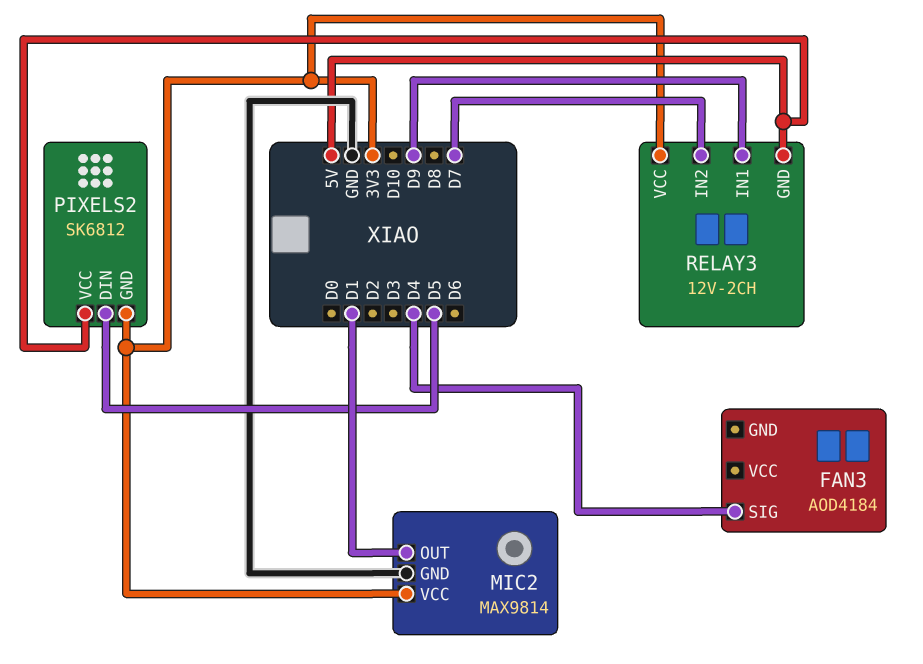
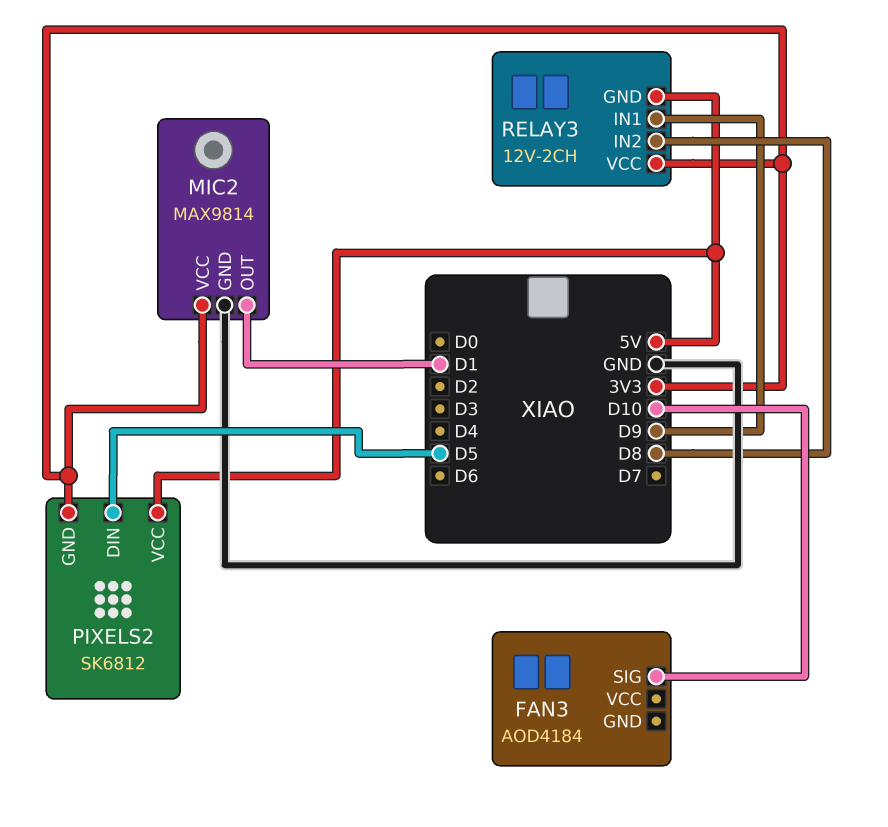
FAN3 pin SIG: D4 -> D10
RELAY3 pin IN2: D7 -> D8

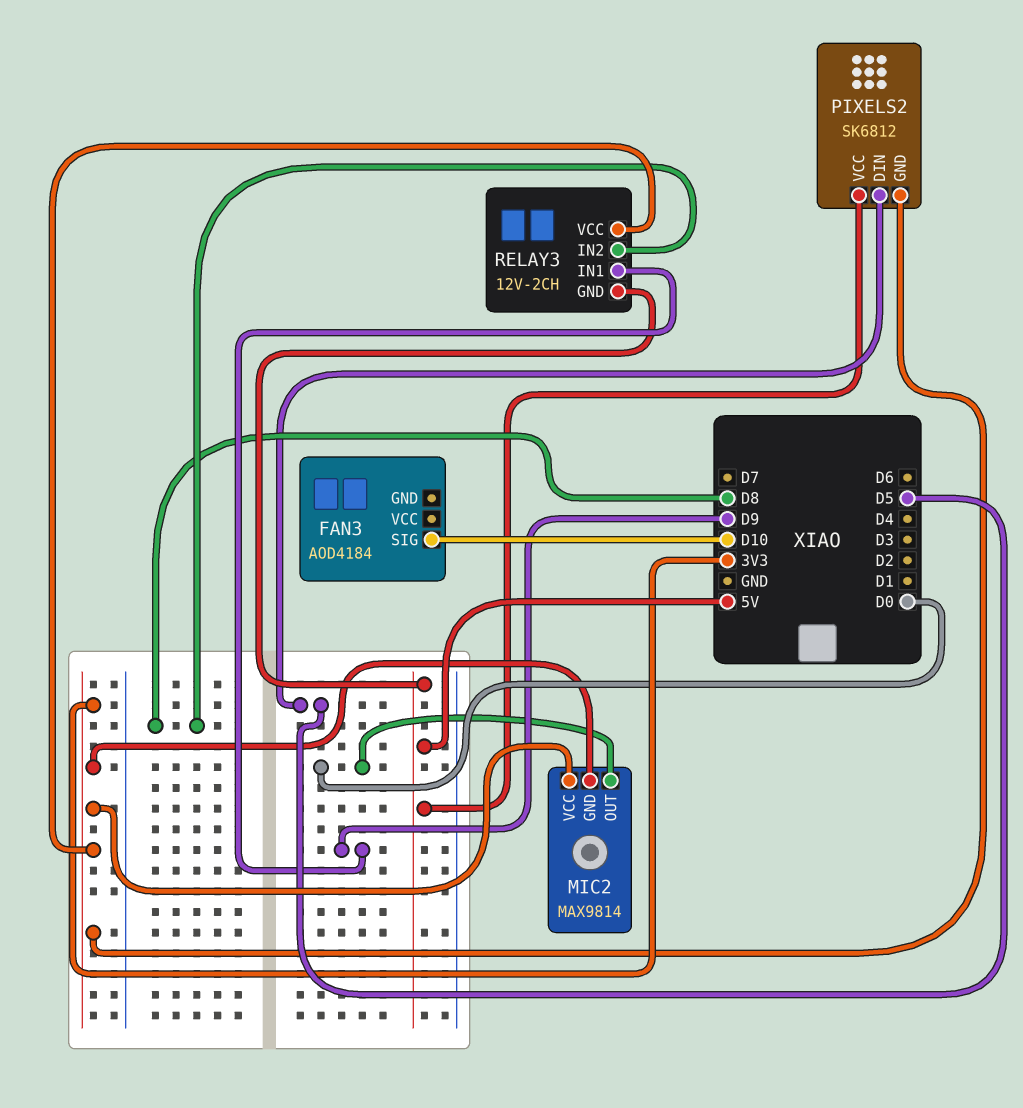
MIC2 pin GND: GND -> 3V3
MIC2 pin OUT: D1 -> D0

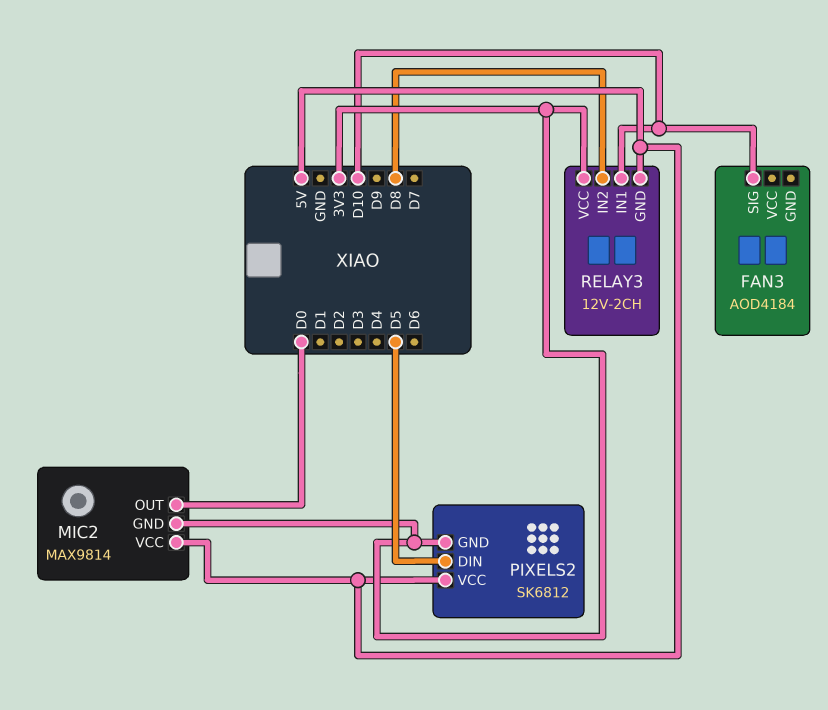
MIC2 pin VCC: 3V3 -> 5V
RELAY3 pin IN1: D9 -> D10

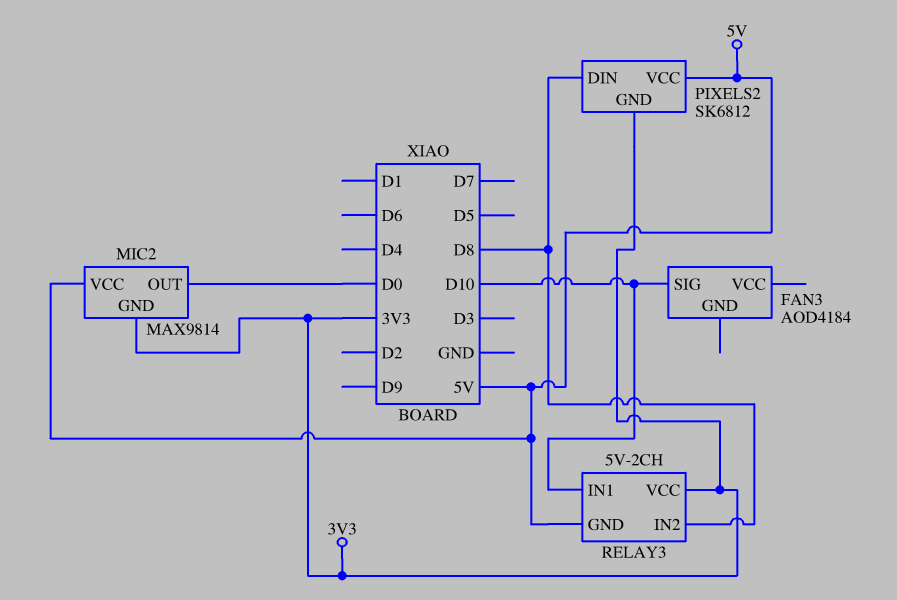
PIXELS2 pin DIN: D5 -> D8
RELAY3: 12V-2CH -> 5V-2CH

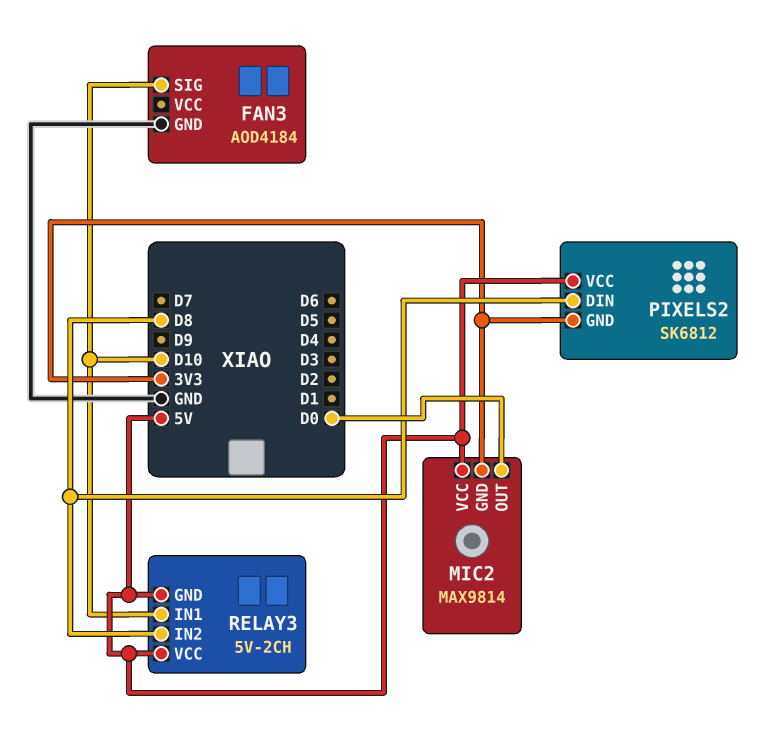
FAN3 pin GND: none -> GND
RELAY3 pin VCC: 3V3 -> 5V

